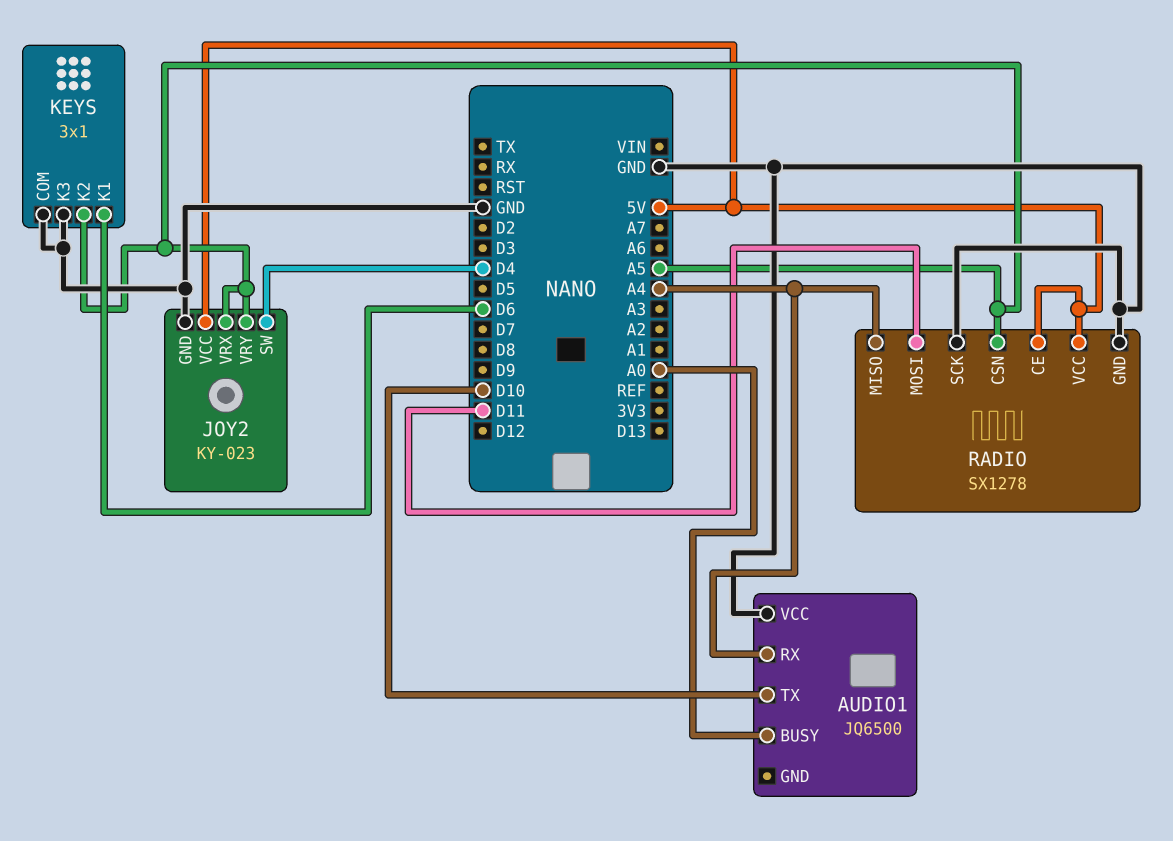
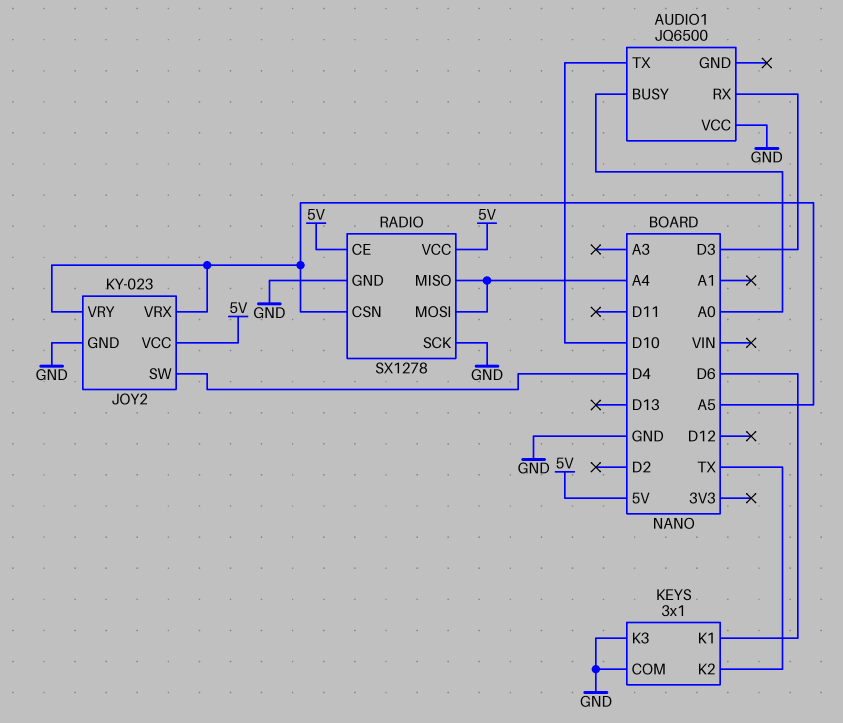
AUDIO1 pin RX: A4 -> D3
KEYS pin K2: A5 -> TX
RADIO pin MOSI: D11 -> A4

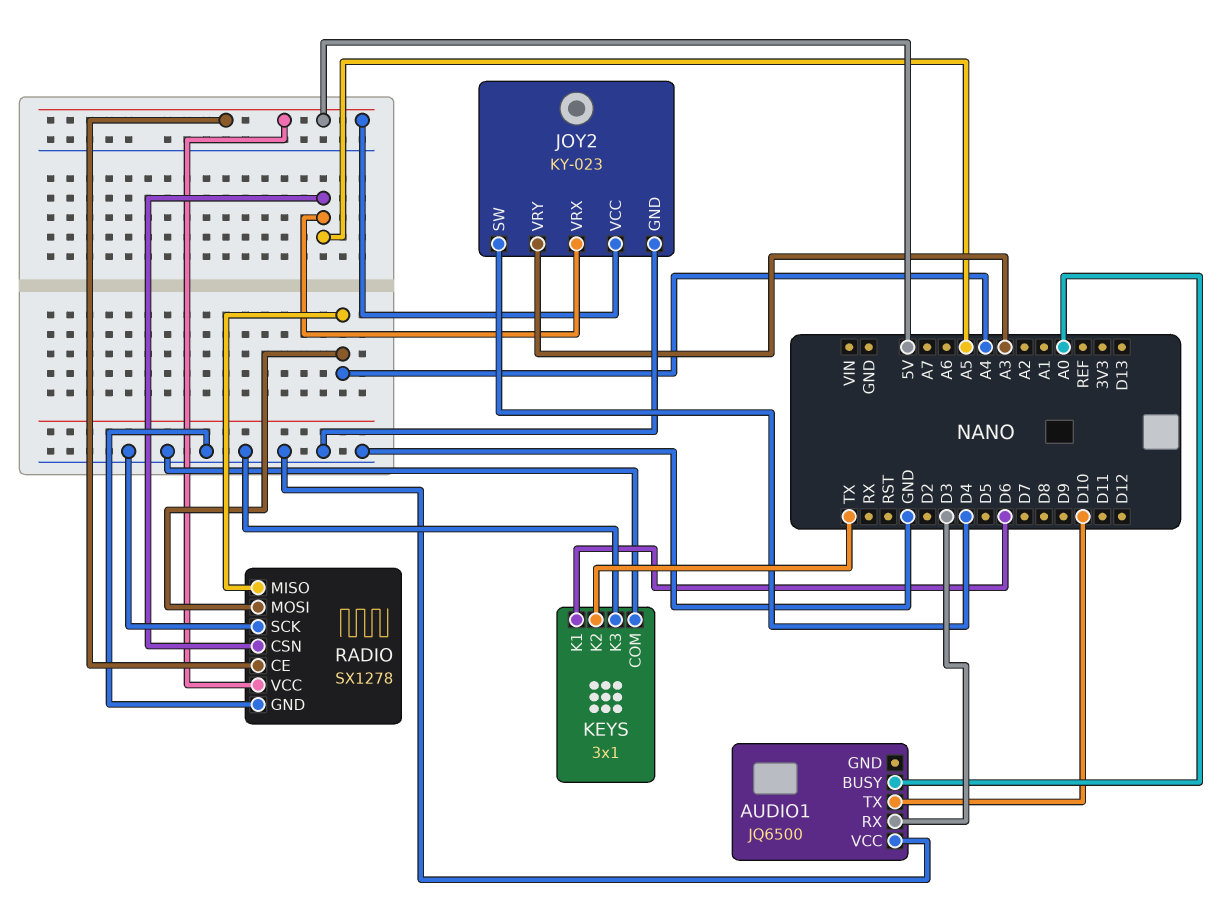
JOY2 pin VRY: A5 -> A3

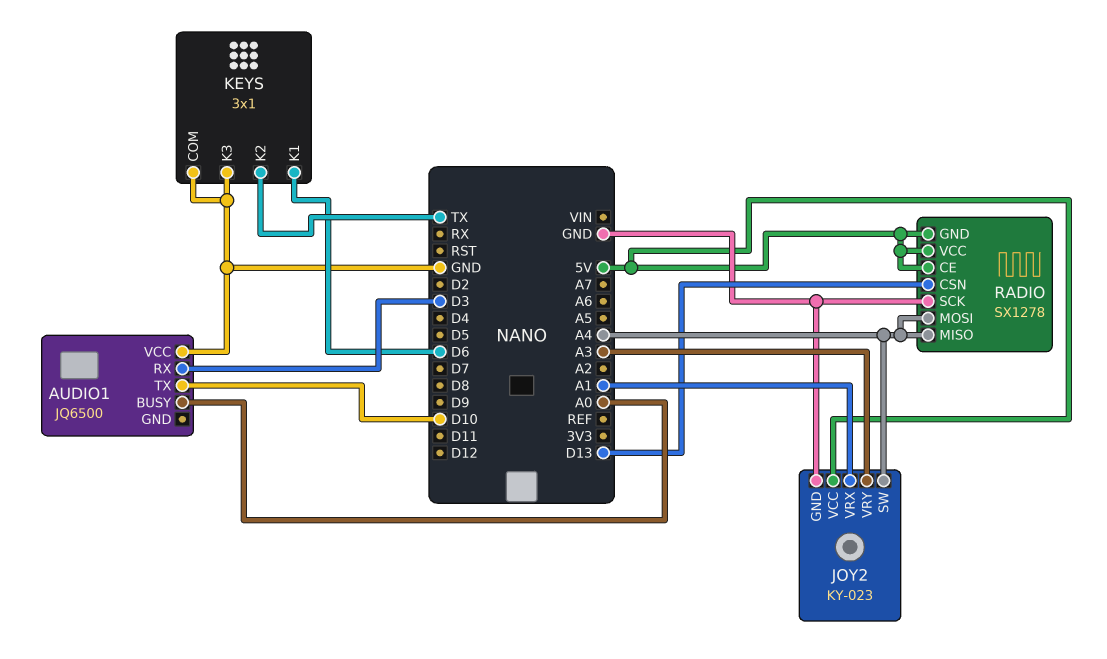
JOY2 pin SW: D4 -> A4
JOY2 pin VRX: A5 -> A1
RADIO pin CSN: A5 -> D13
RADIO pin GND: GND -> 5V

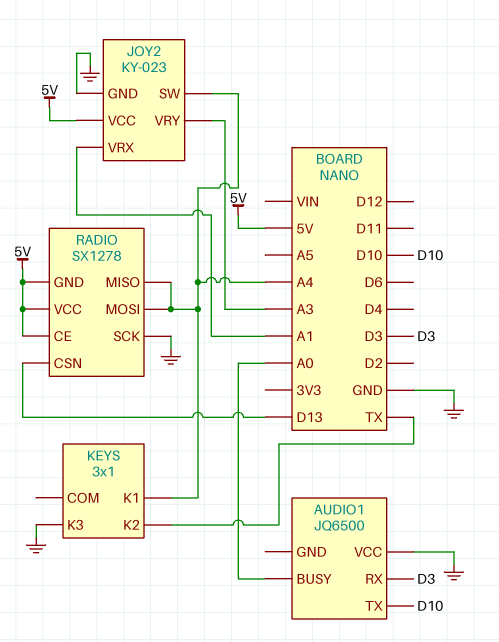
KEYS pin COM: GND -> none
KEYS pin K1: D6 -> A4

